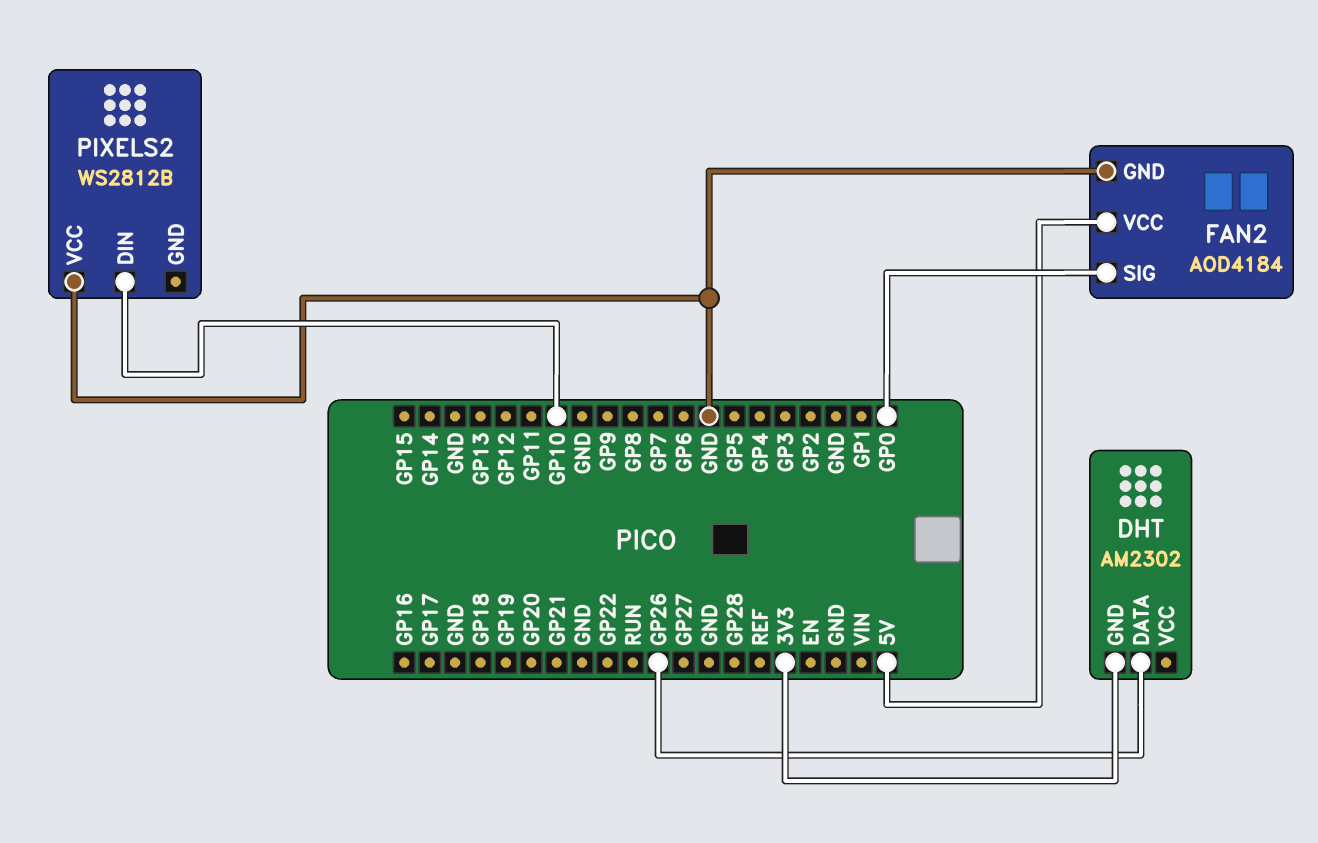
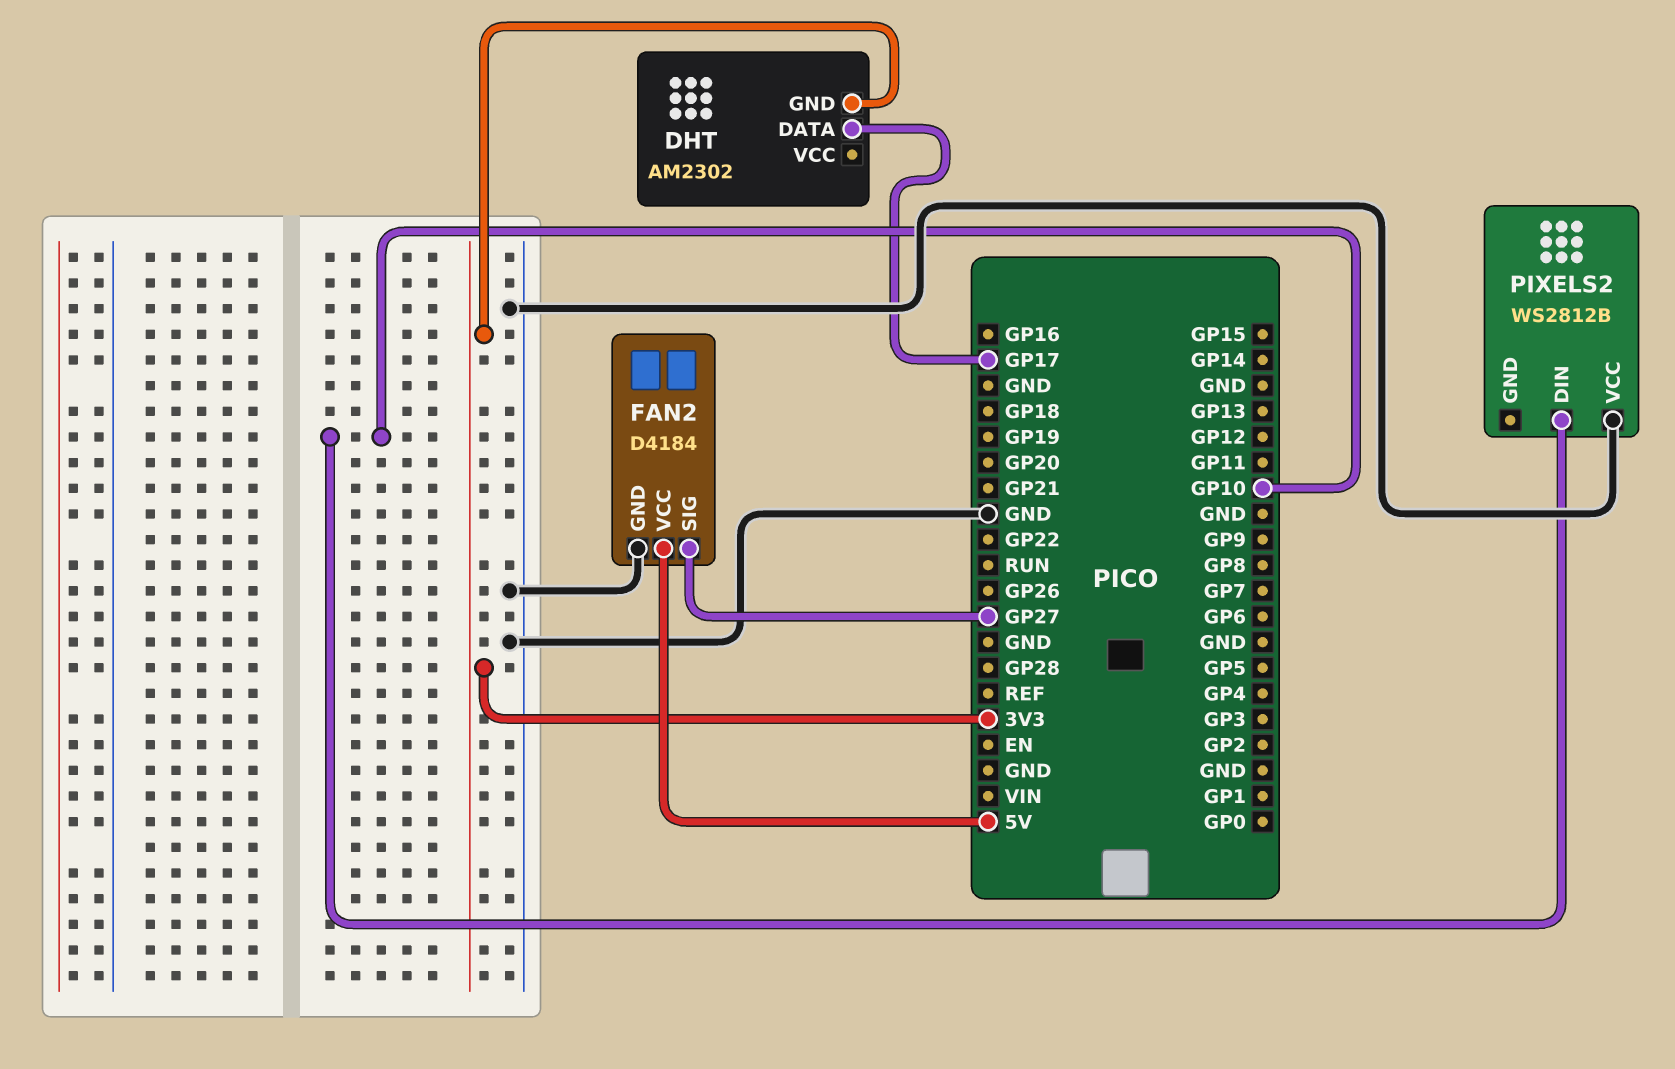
DHT pin DATA: GP26 -> GP17
FAN2: AOD4184 -> D4184
FAN2 pin SIG: GP0 -> GP27

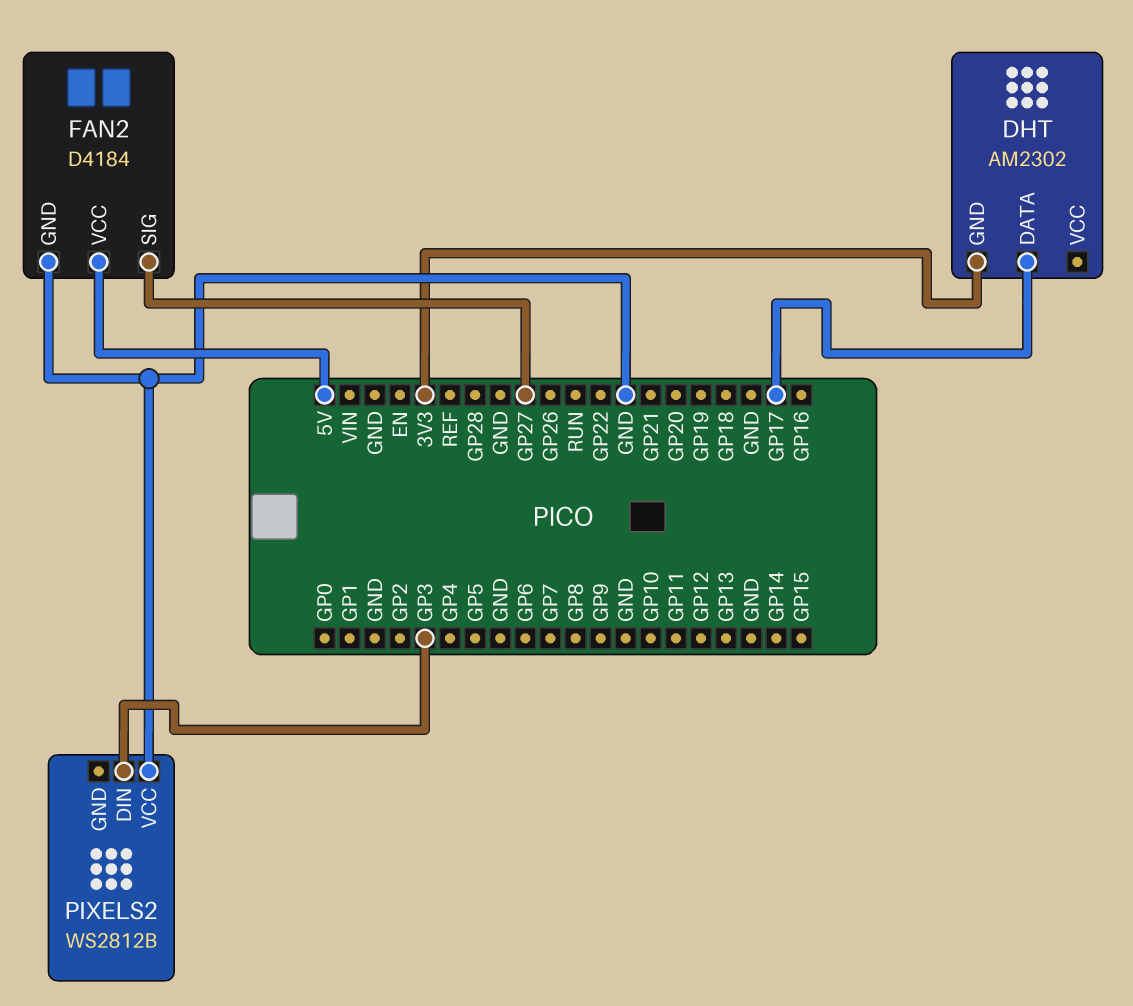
PIXELS2 pin DIN: GP10 -> GP3

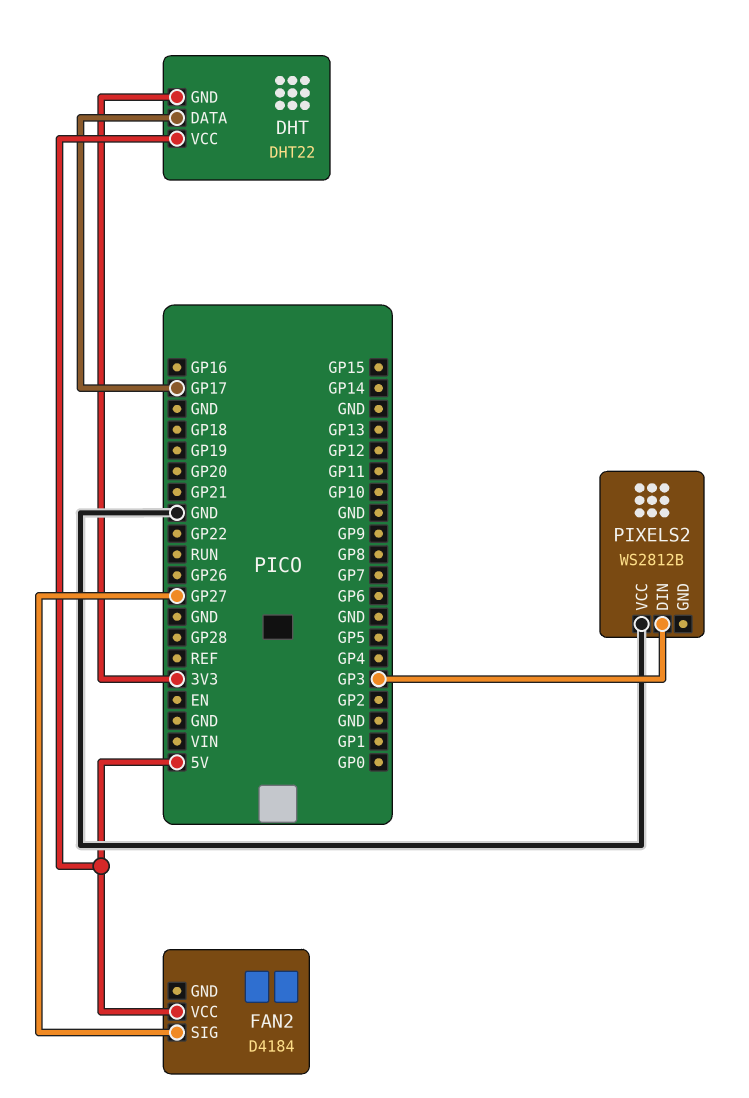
DHT: AM2302 -> DHT22
DHT pin VCC: none -> 5V
FAN2 pin GND: GND -> none

